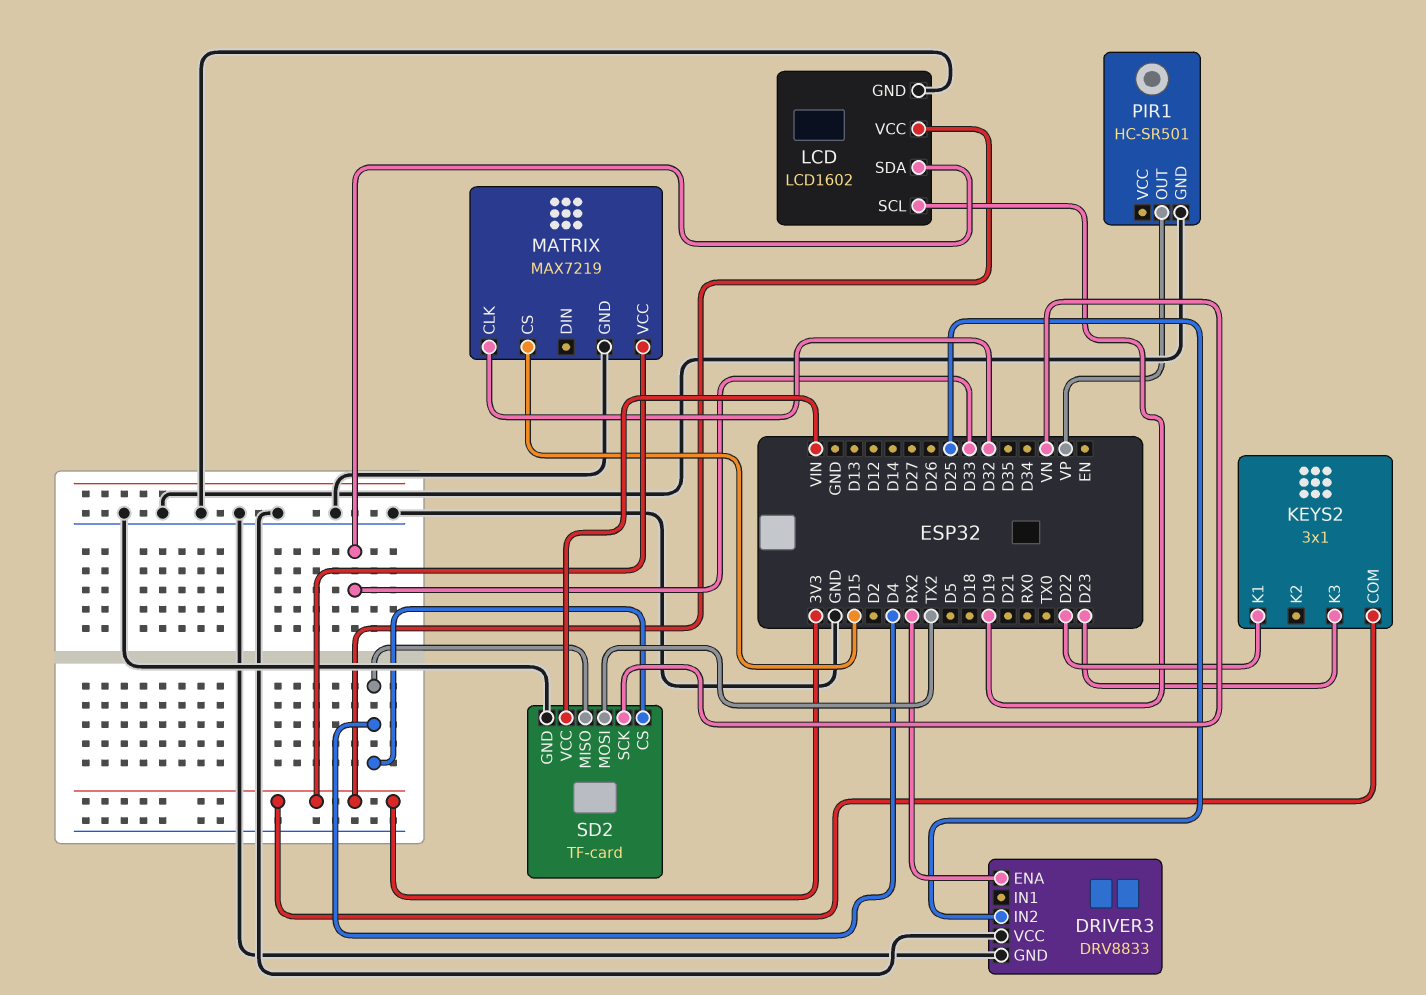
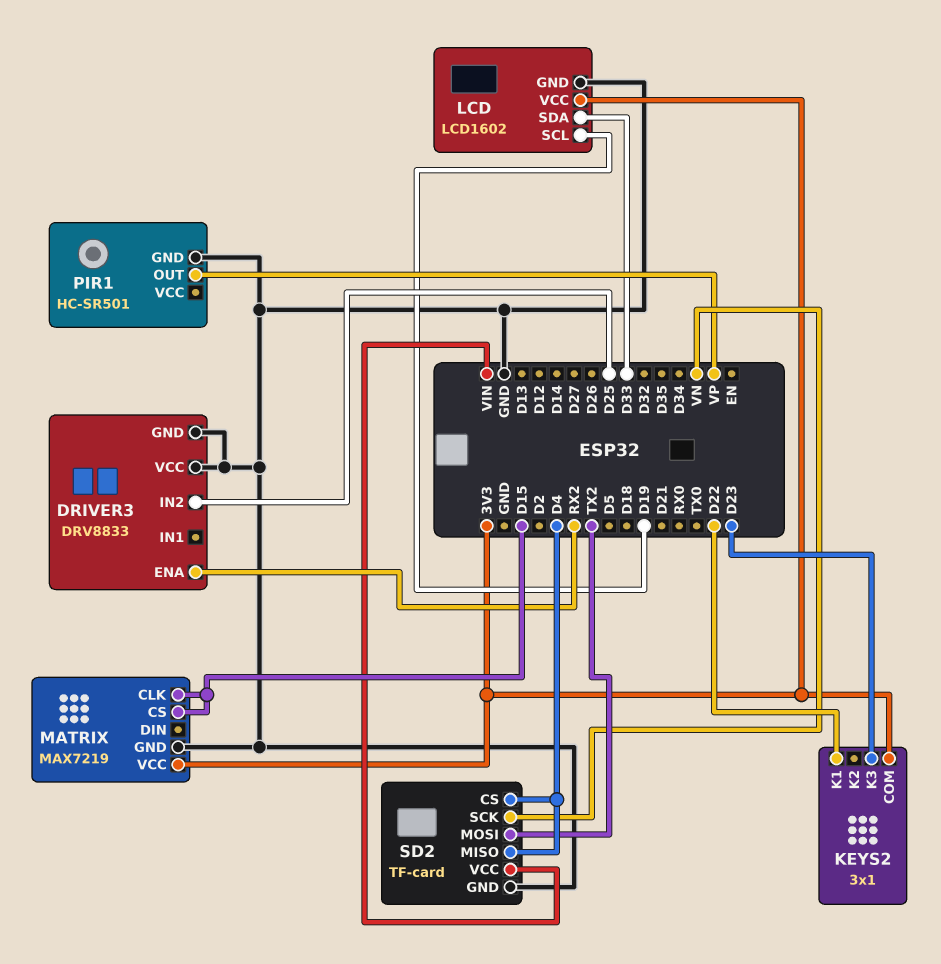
MATRIX pin CLK: D32 -> D15

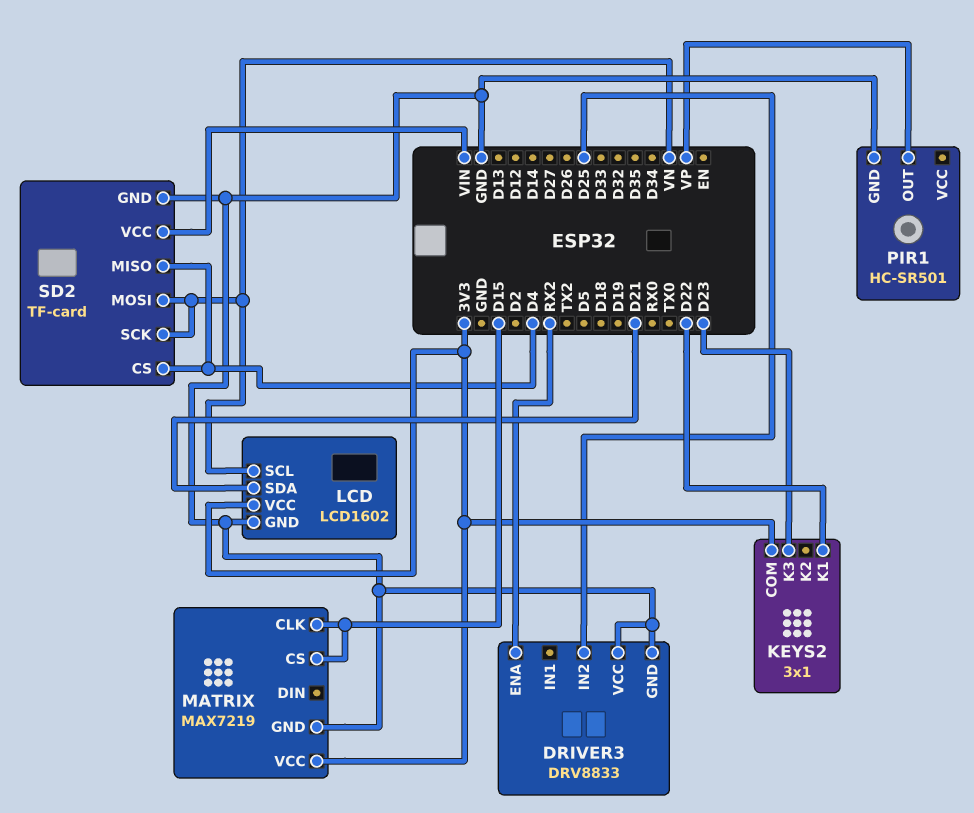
LCD pin SCL: D19 -> VN
LCD pin SDA: D33 -> D21
SD2 pin MOSI: TX2 -> VN

